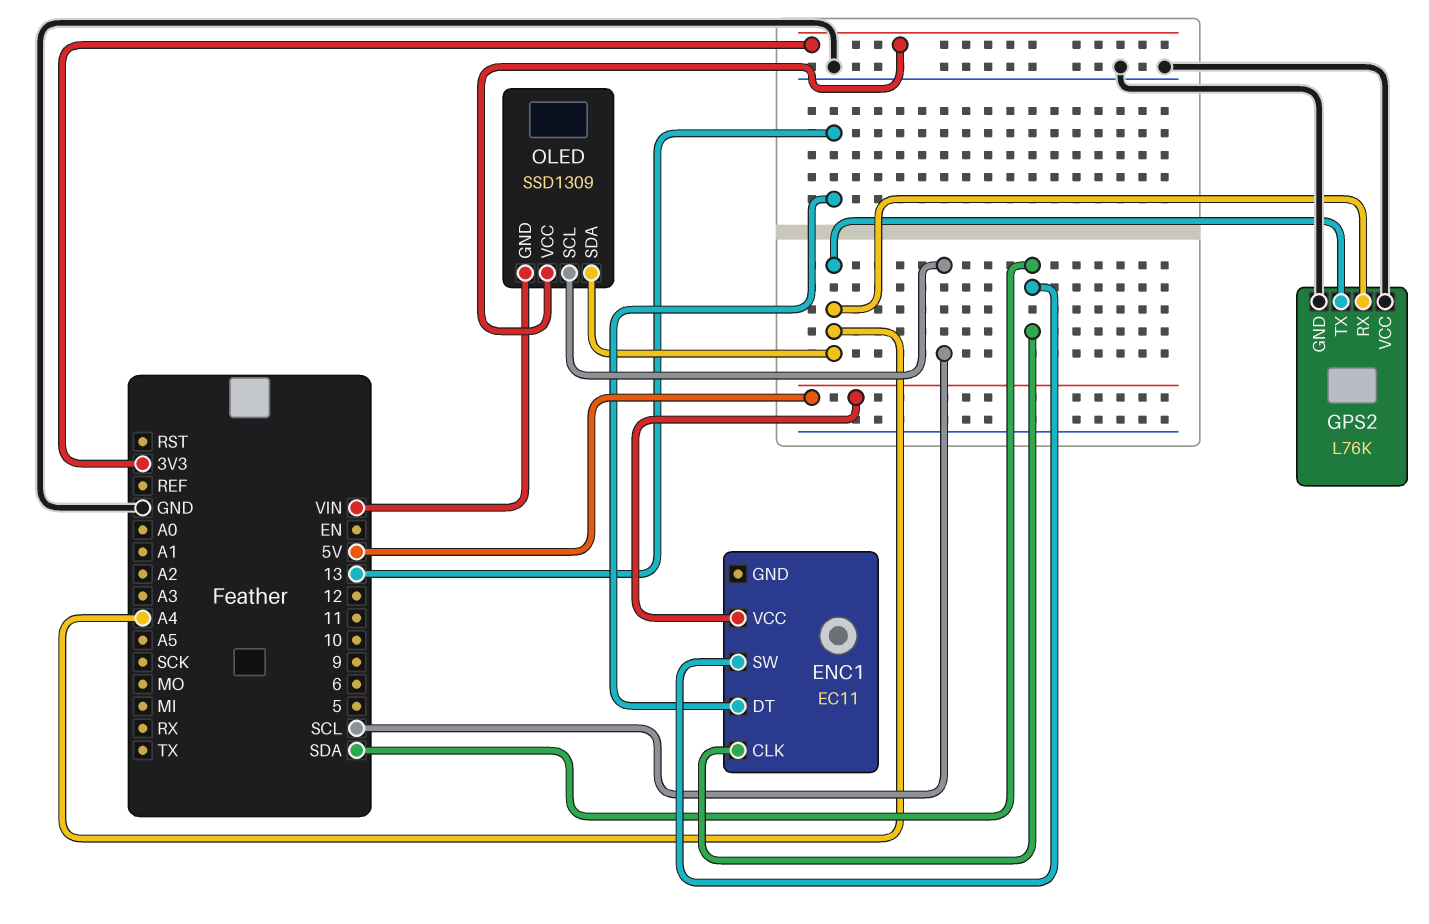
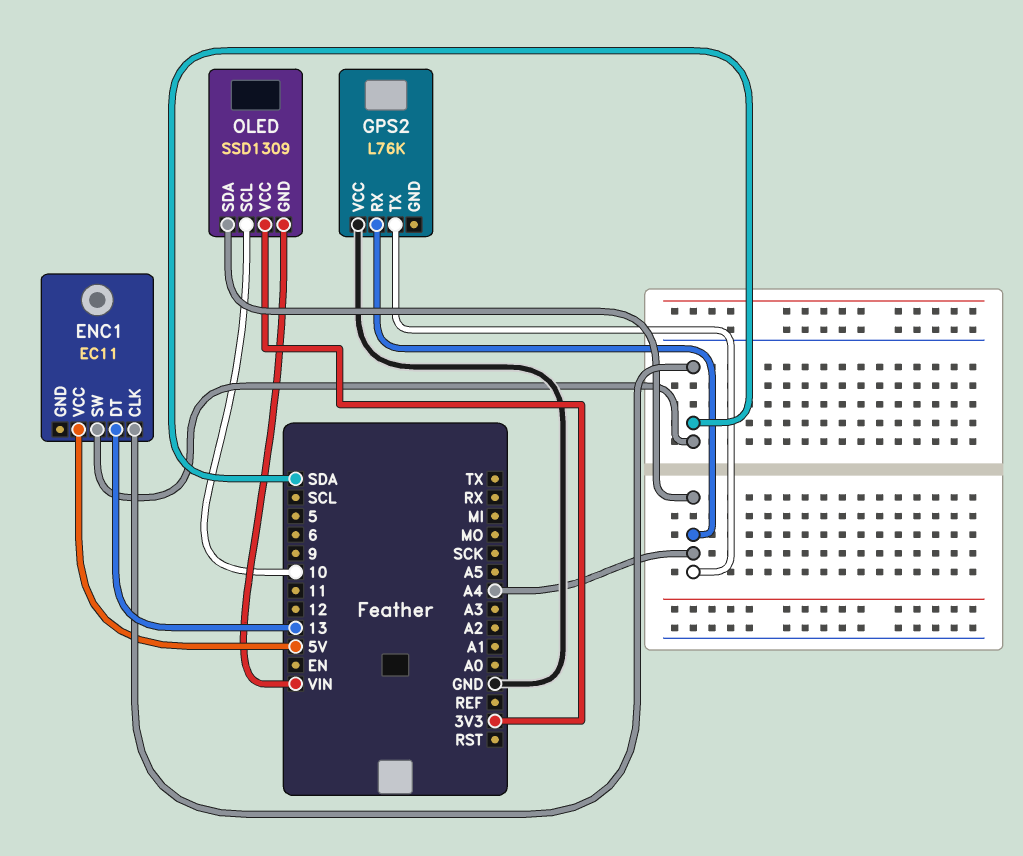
GPS2 pin GND: GND -> none
OLED pin SCL: SCL -> 10

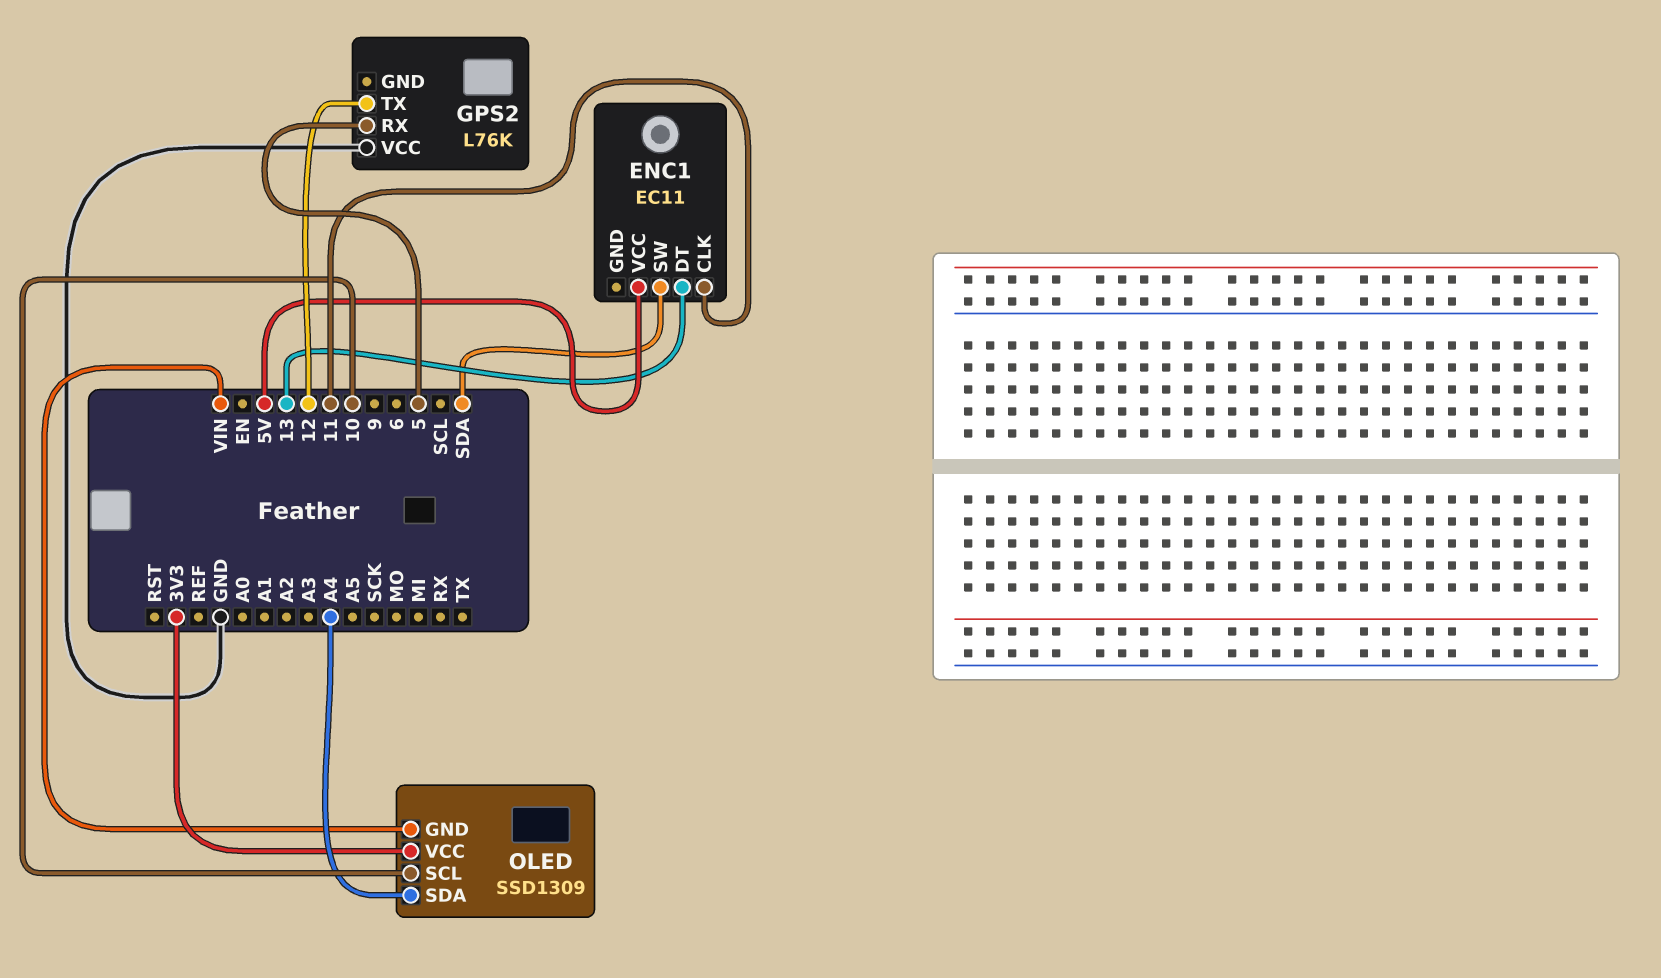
ENC1 pin CLK: SDA -> 11
GPS2 pin RX: A4 -> 5
GPS2 pin TX: A4 -> 12

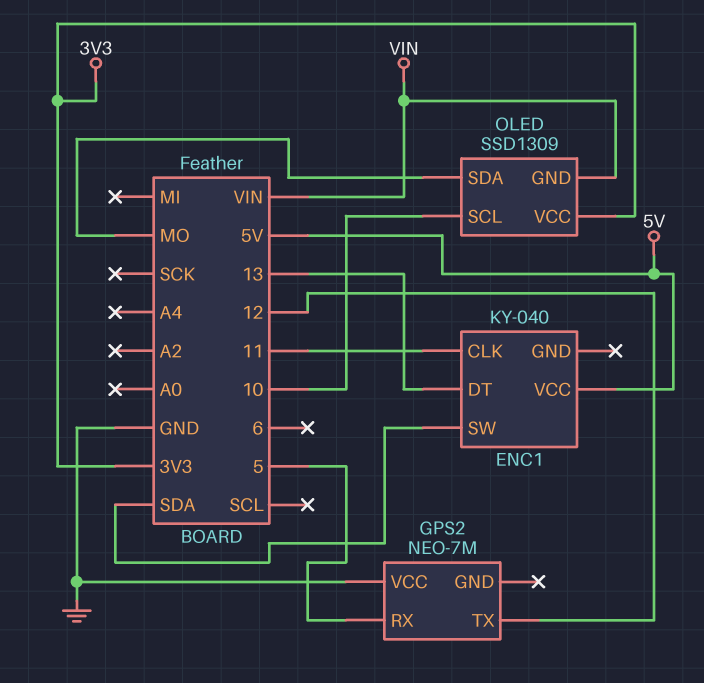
ENC1: EC11 -> KY-040
GPS2: L76K -> NEO-7M
OLED pin SDA: A4 -> MO

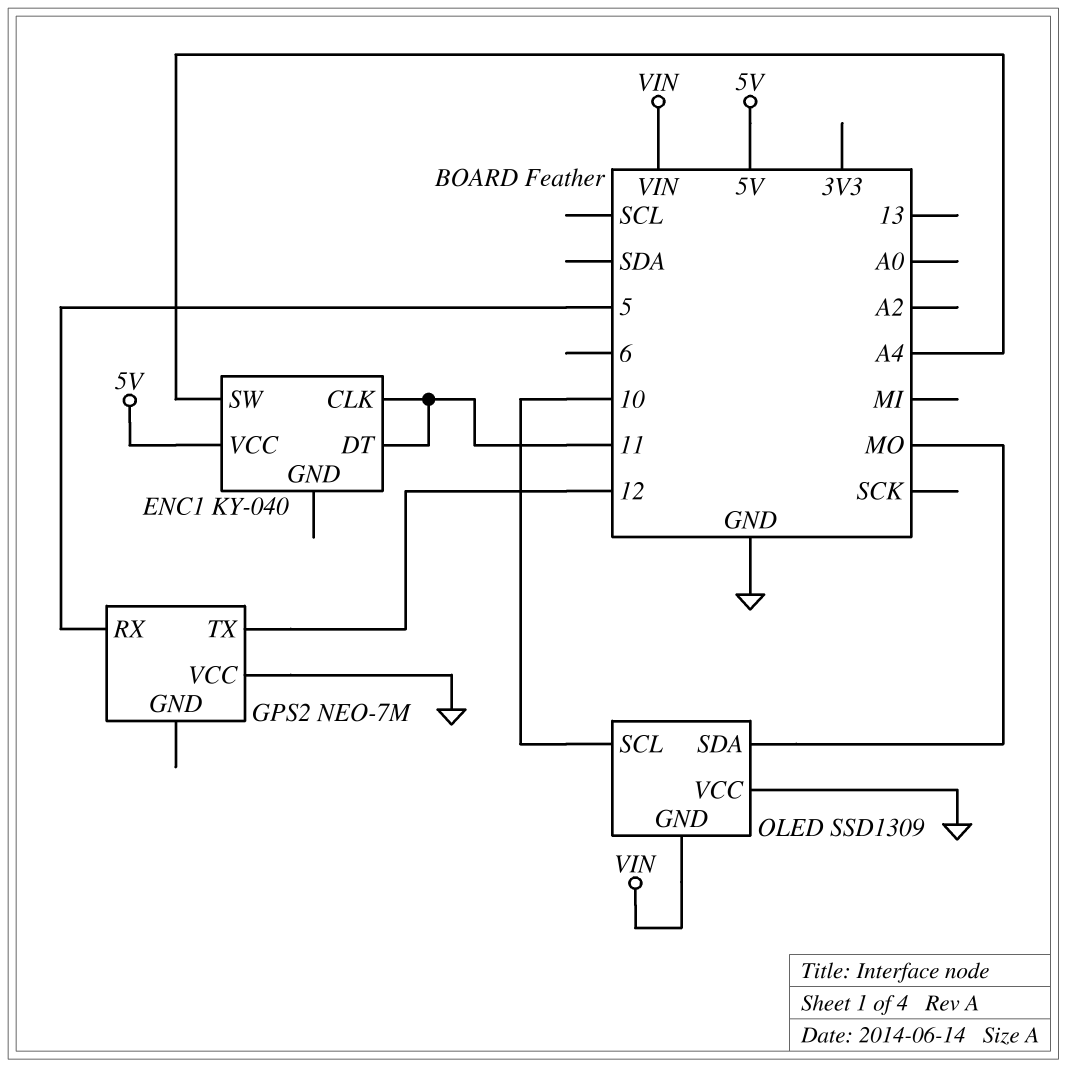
ENC1 pin DT: 13 -> 11
ENC1 pin SW: SDA -> A4
OLED pin VCC: 3V3 -> GND

